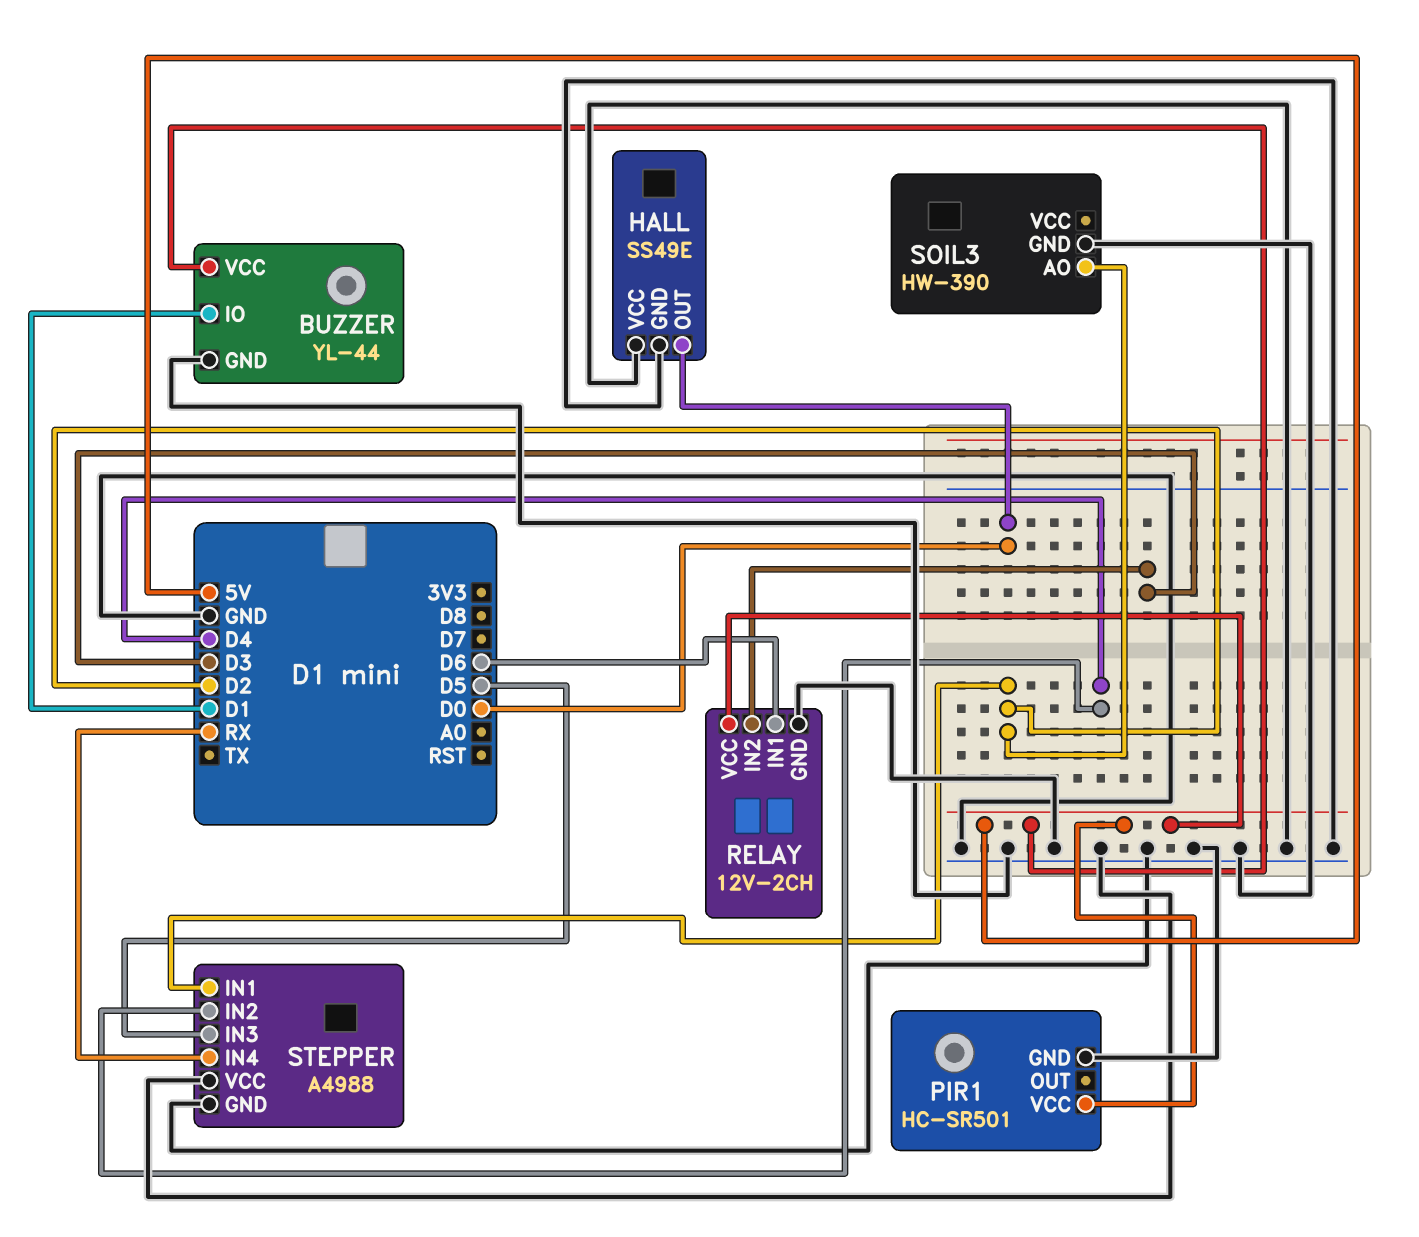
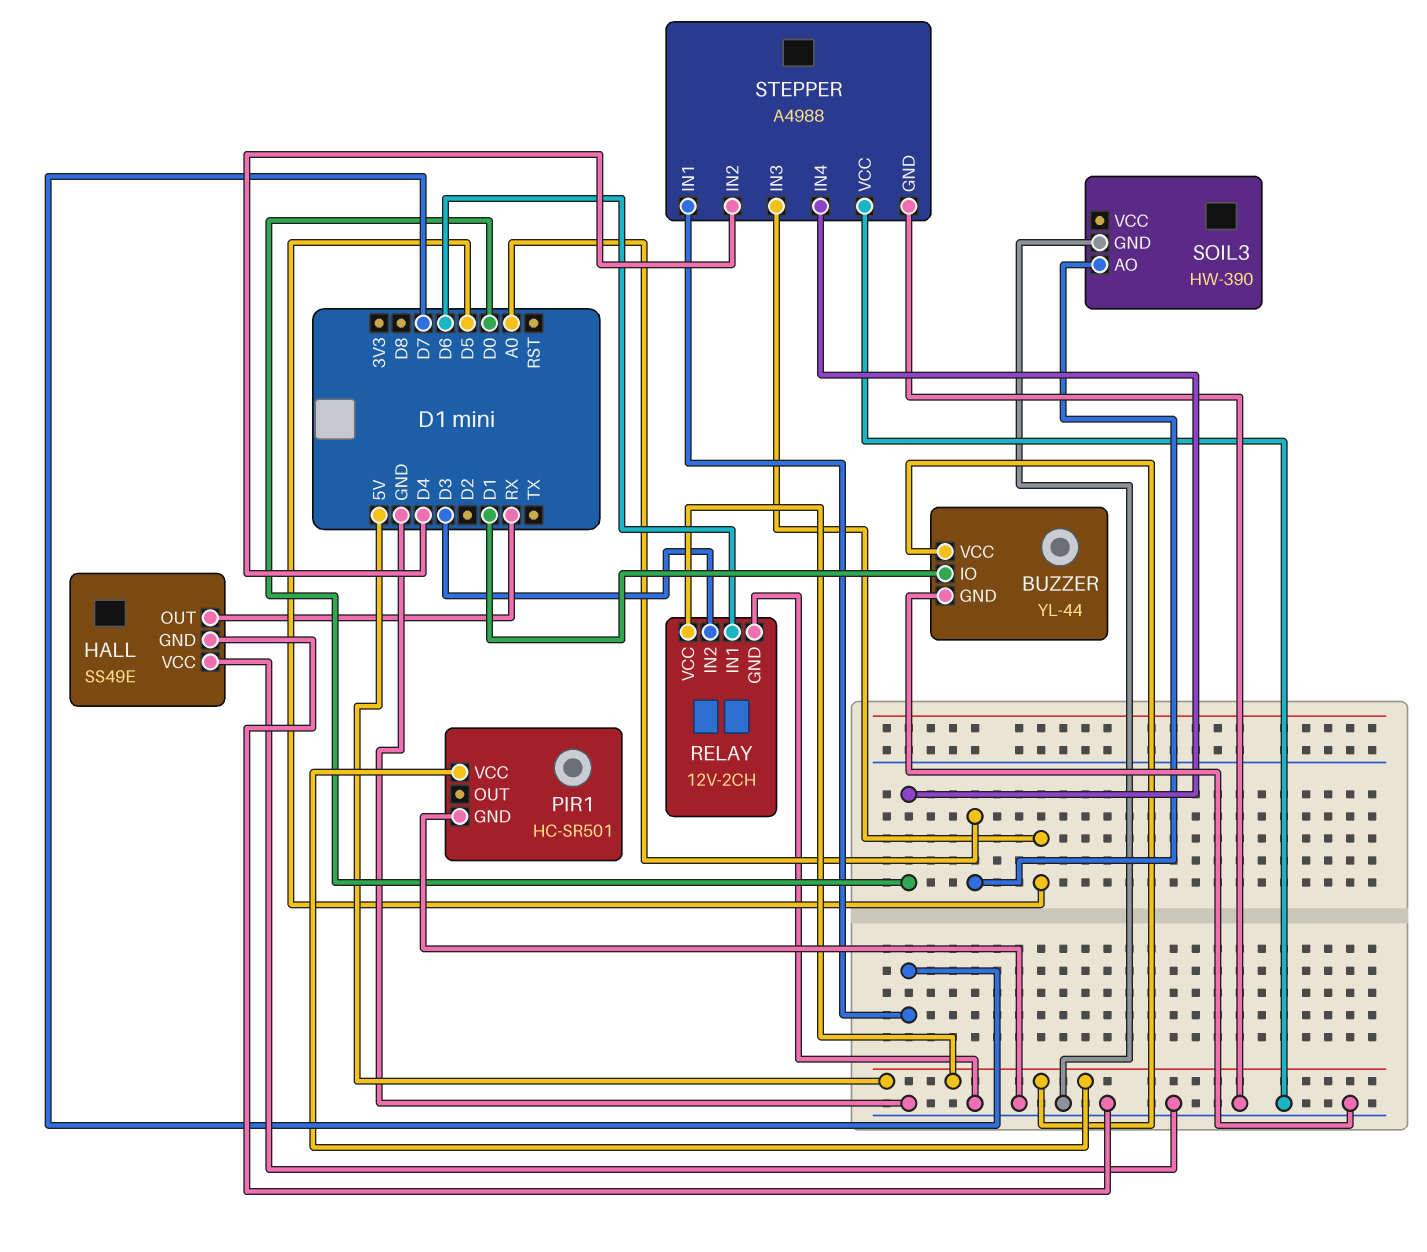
HALL pin OUT: D0 -> RX
SOIL3 pin AO: D2 -> A0
STEPPER pin IN1: D2 -> D7
STEPPER pin IN4: RX -> D0

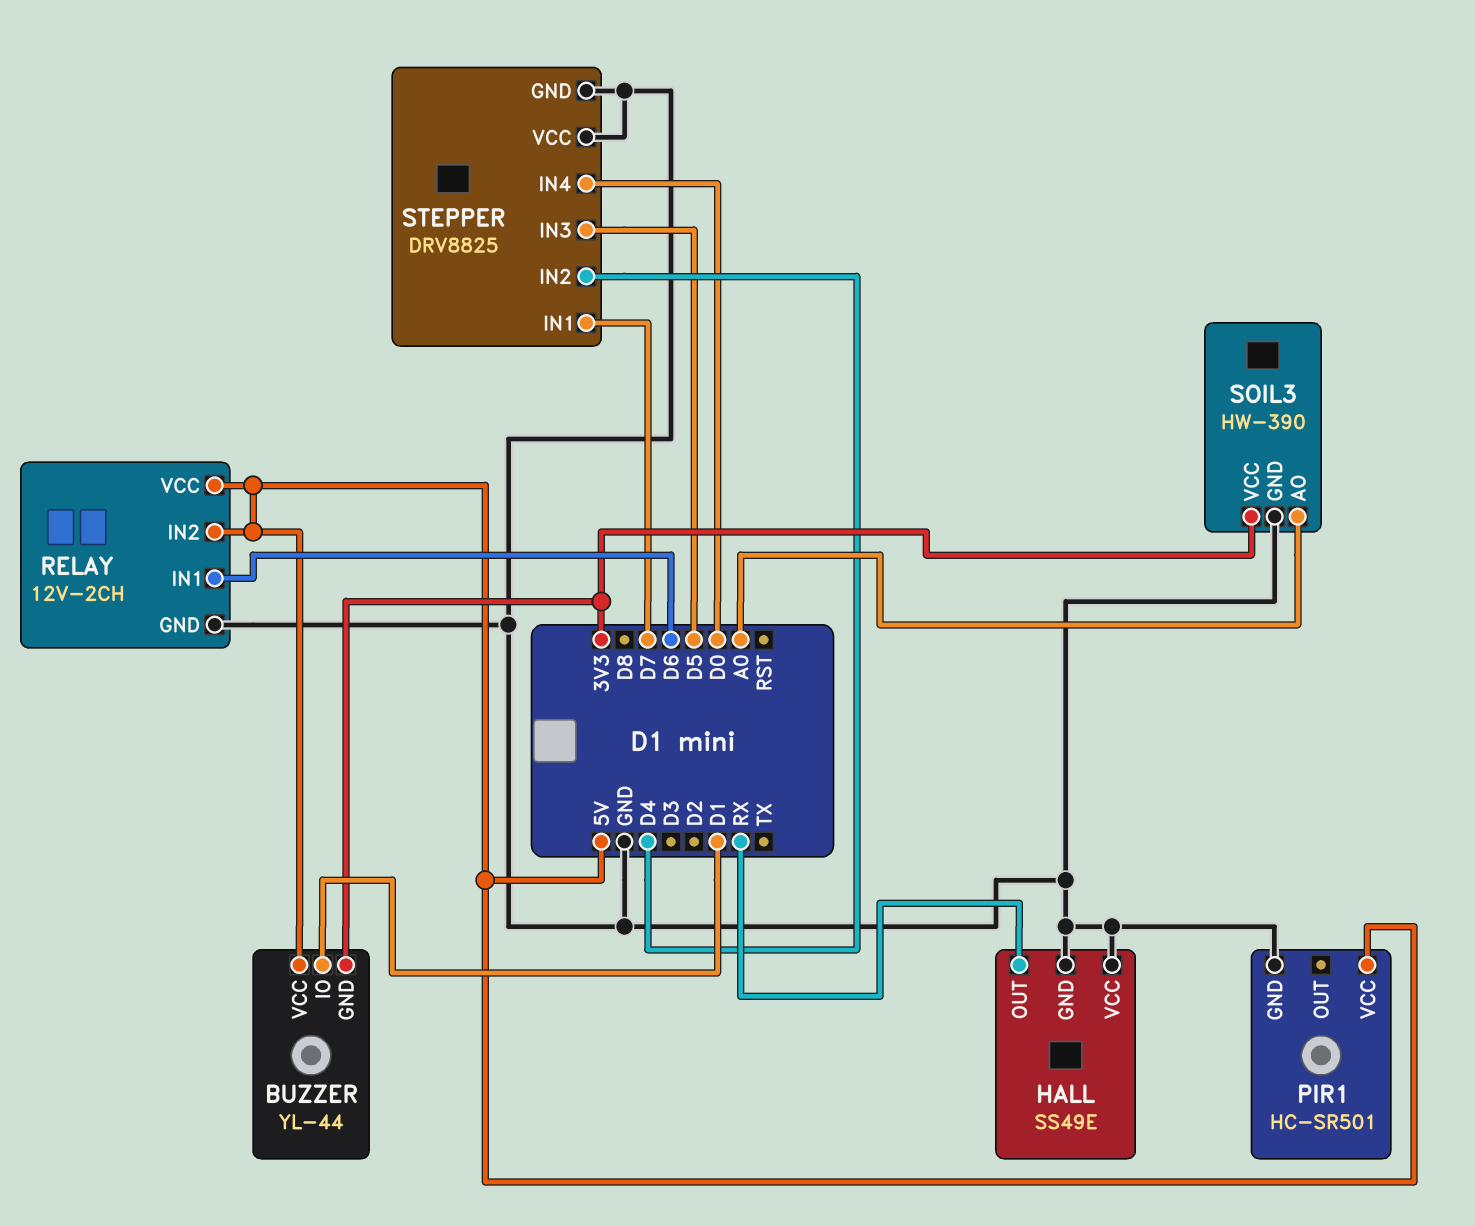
BUZZER pin GND: GND -> 3V3
RELAY pin IN2: D3 -> 5V
SOIL3 pin VCC: none -> 3V3
STEPPER: A4988 -> DRV8825

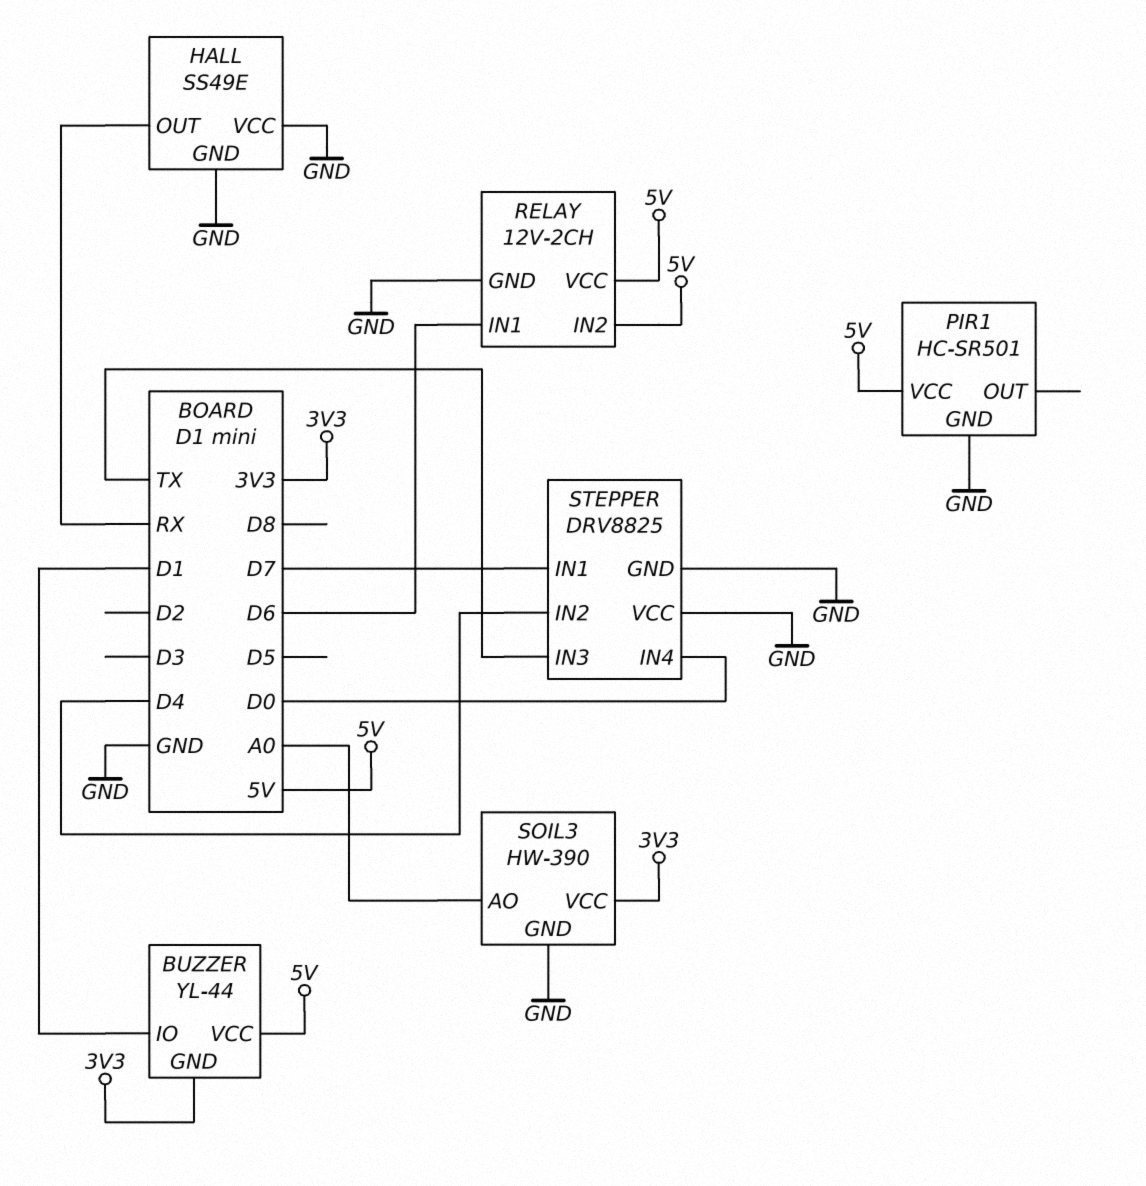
STEPPER pin IN3: D5 -> TX

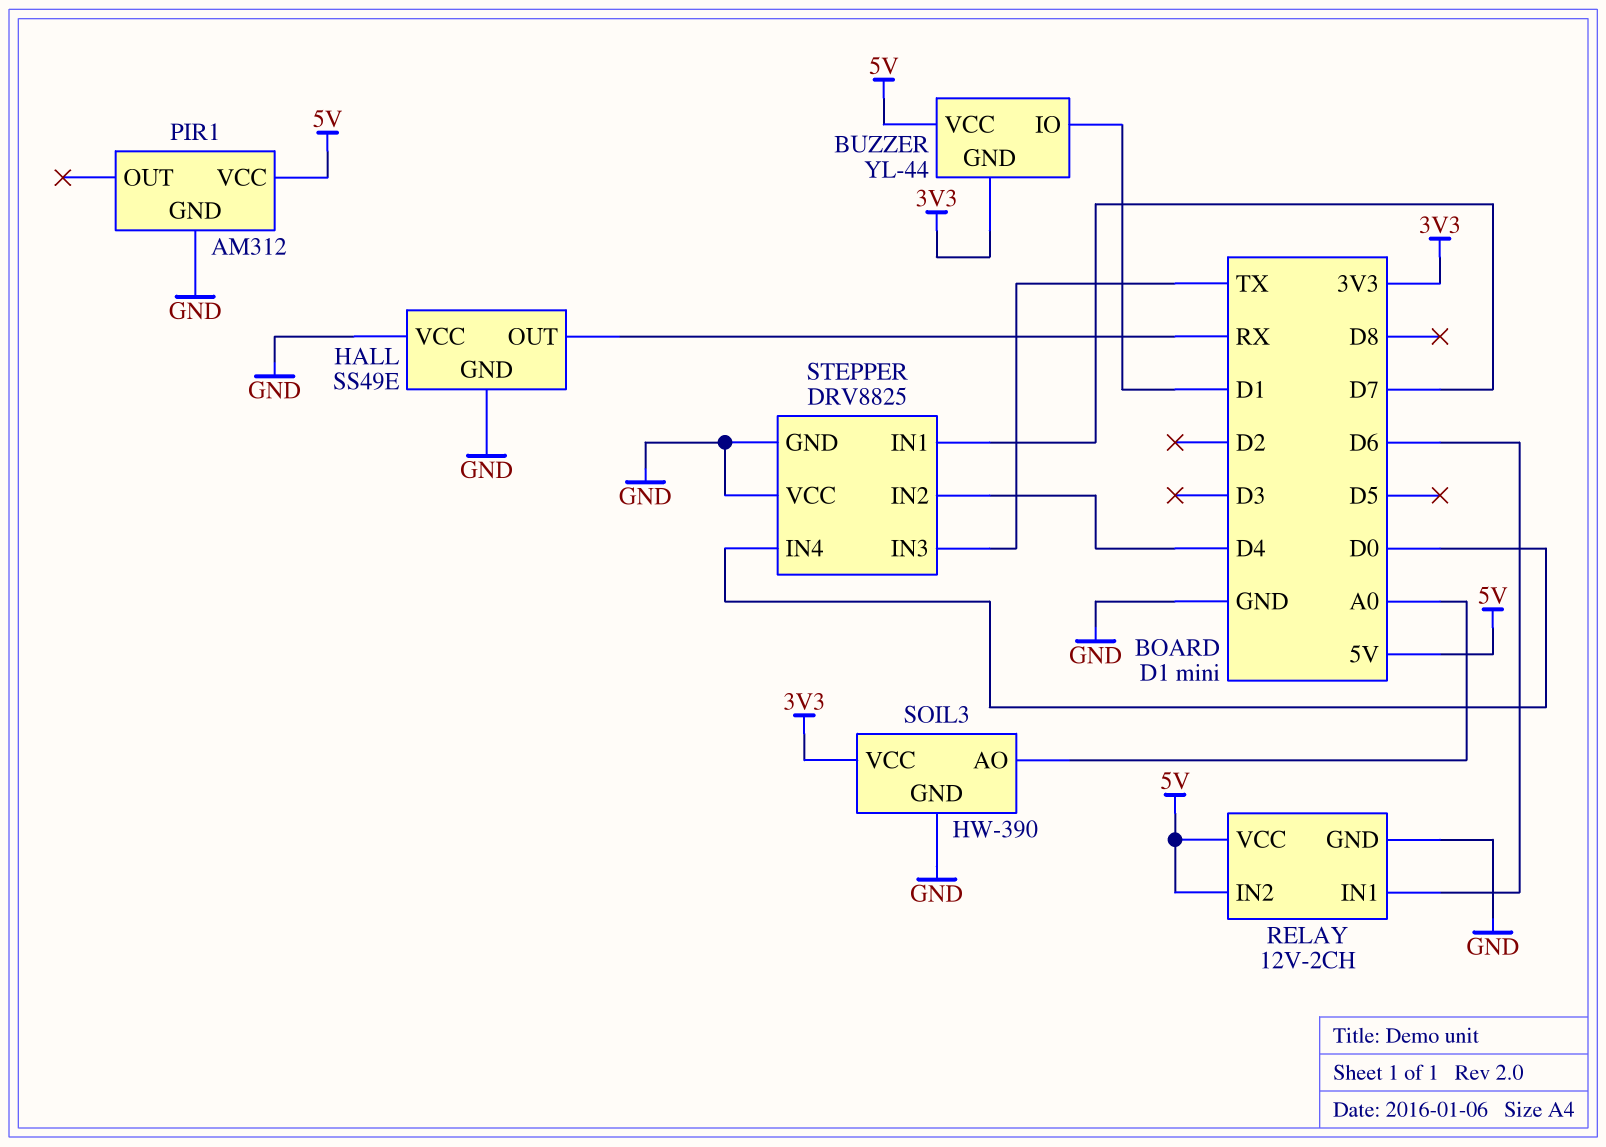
PIR1: HC-SR501 -> AM312

